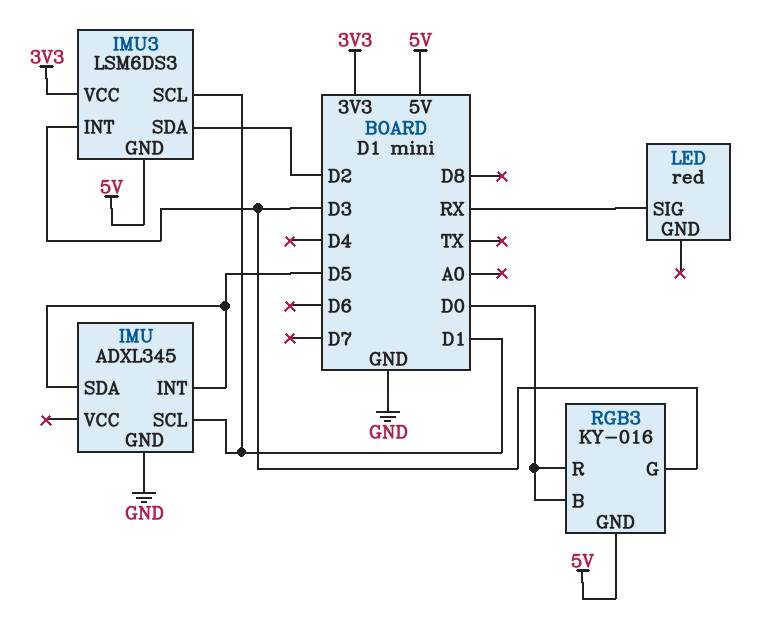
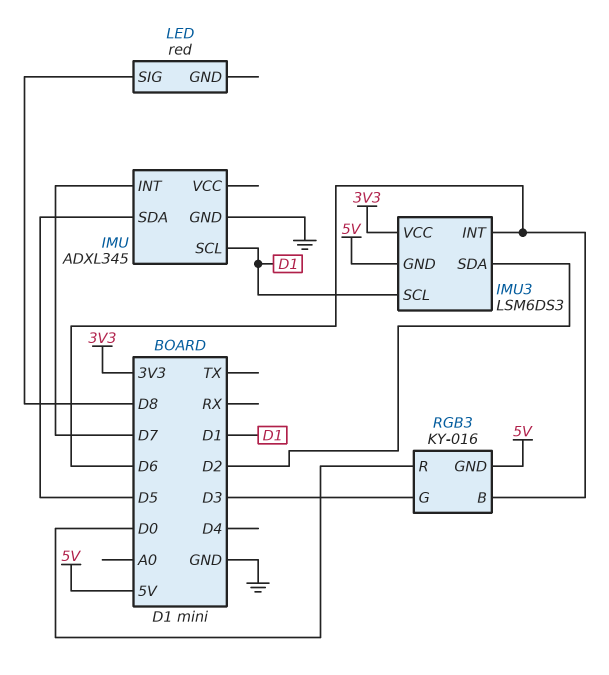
IMU pin INT: D5 -> D7
IMU3 pin INT: D3 -> D6
LED pin SIG: RX -> D8
RGB3 pin B: D0 -> D6

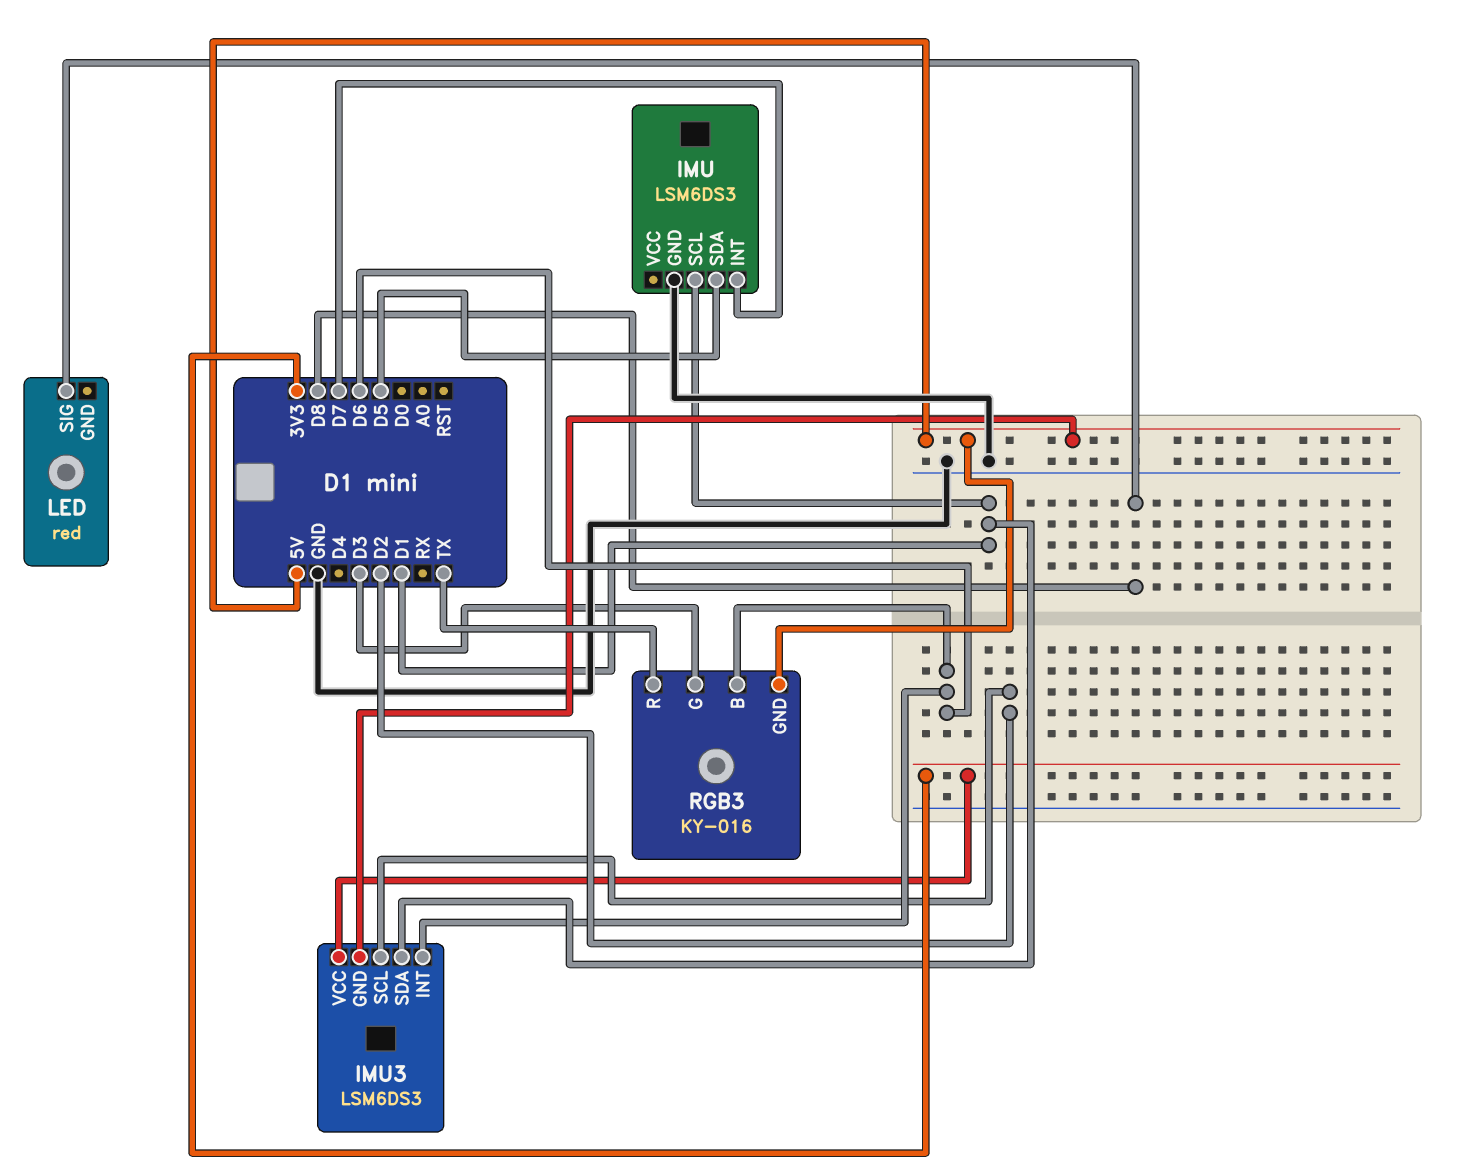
IMU: ADXL345 -> LSM6DS3
IMU3 pin SCL: D1 -> D2
IMU3 pin SDA: D2 -> D1
RGB3 pin R: D0 -> TX

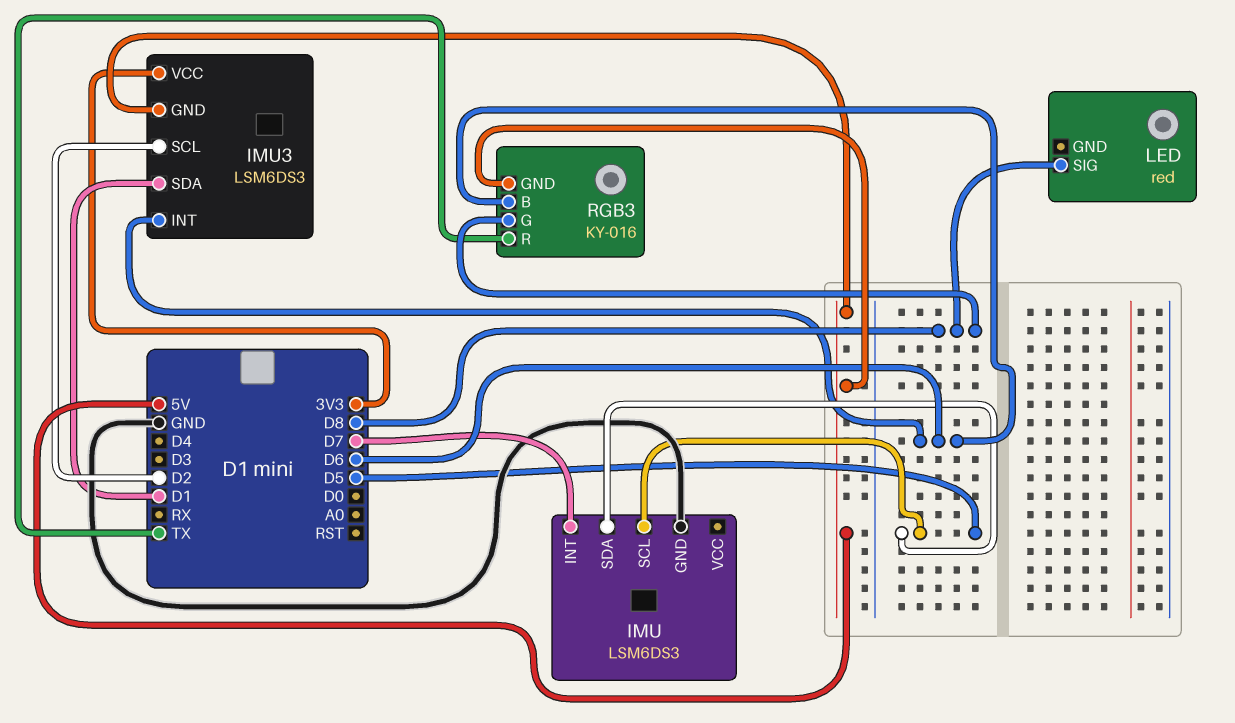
IMU pin SCL: D1 -> D5
RGB3 pin G: D3 -> D8

